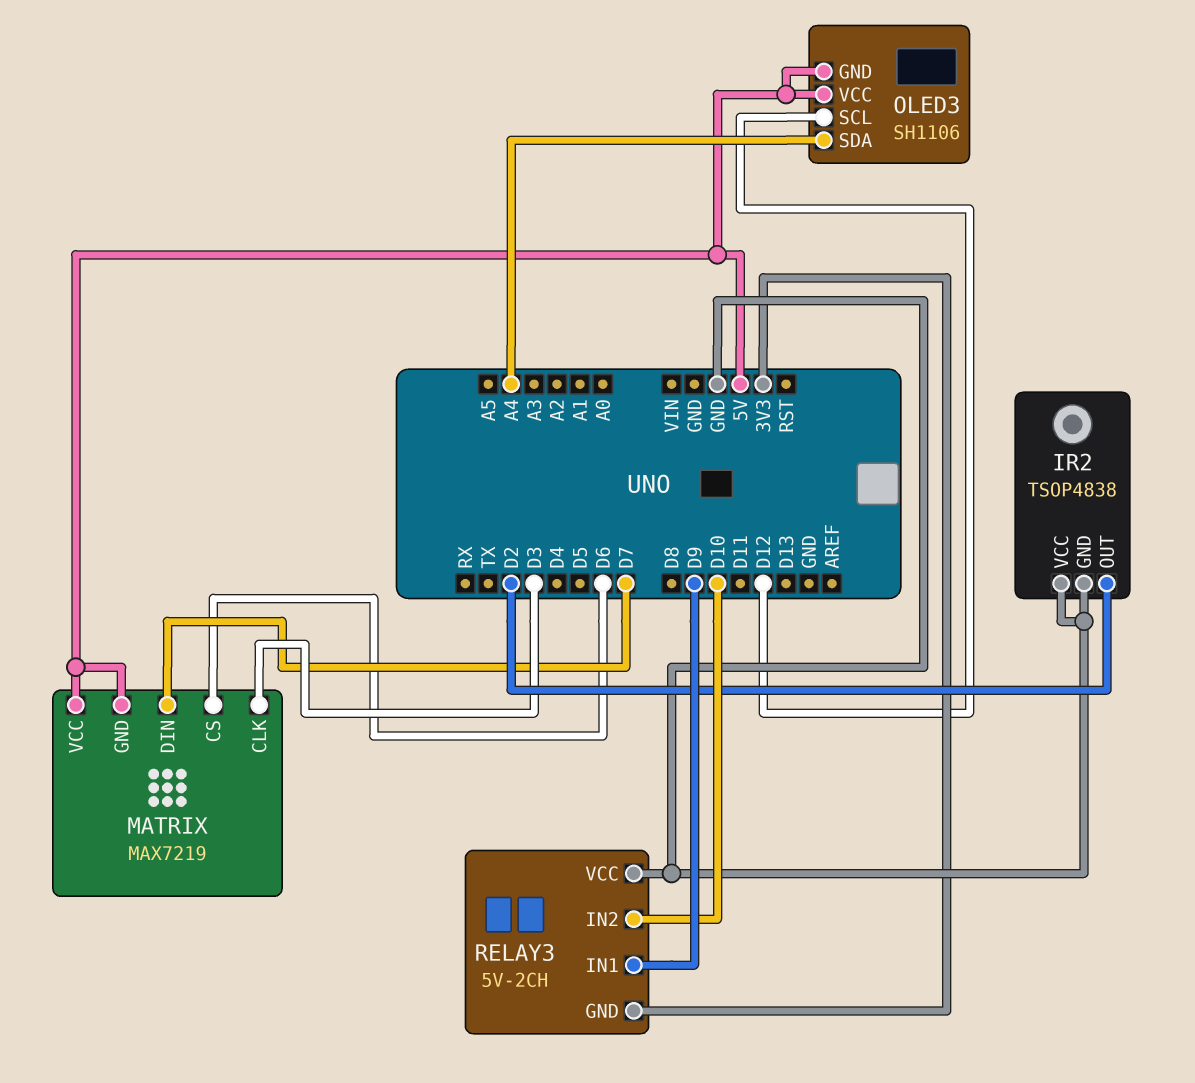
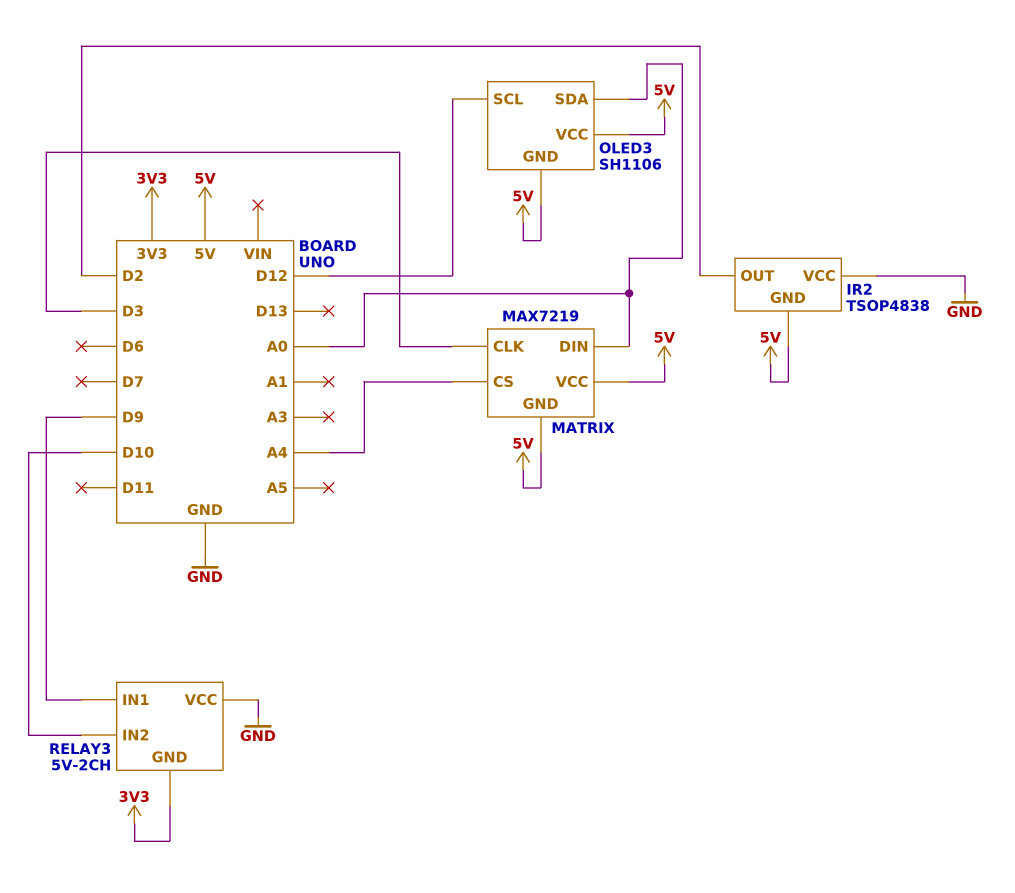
IR2 pin GND: GND -> 5V
MATRIX pin CS: D6 -> A4
MATRIX pin DIN: D7 -> A0
OLED3 pin SDA: A4 -> A0

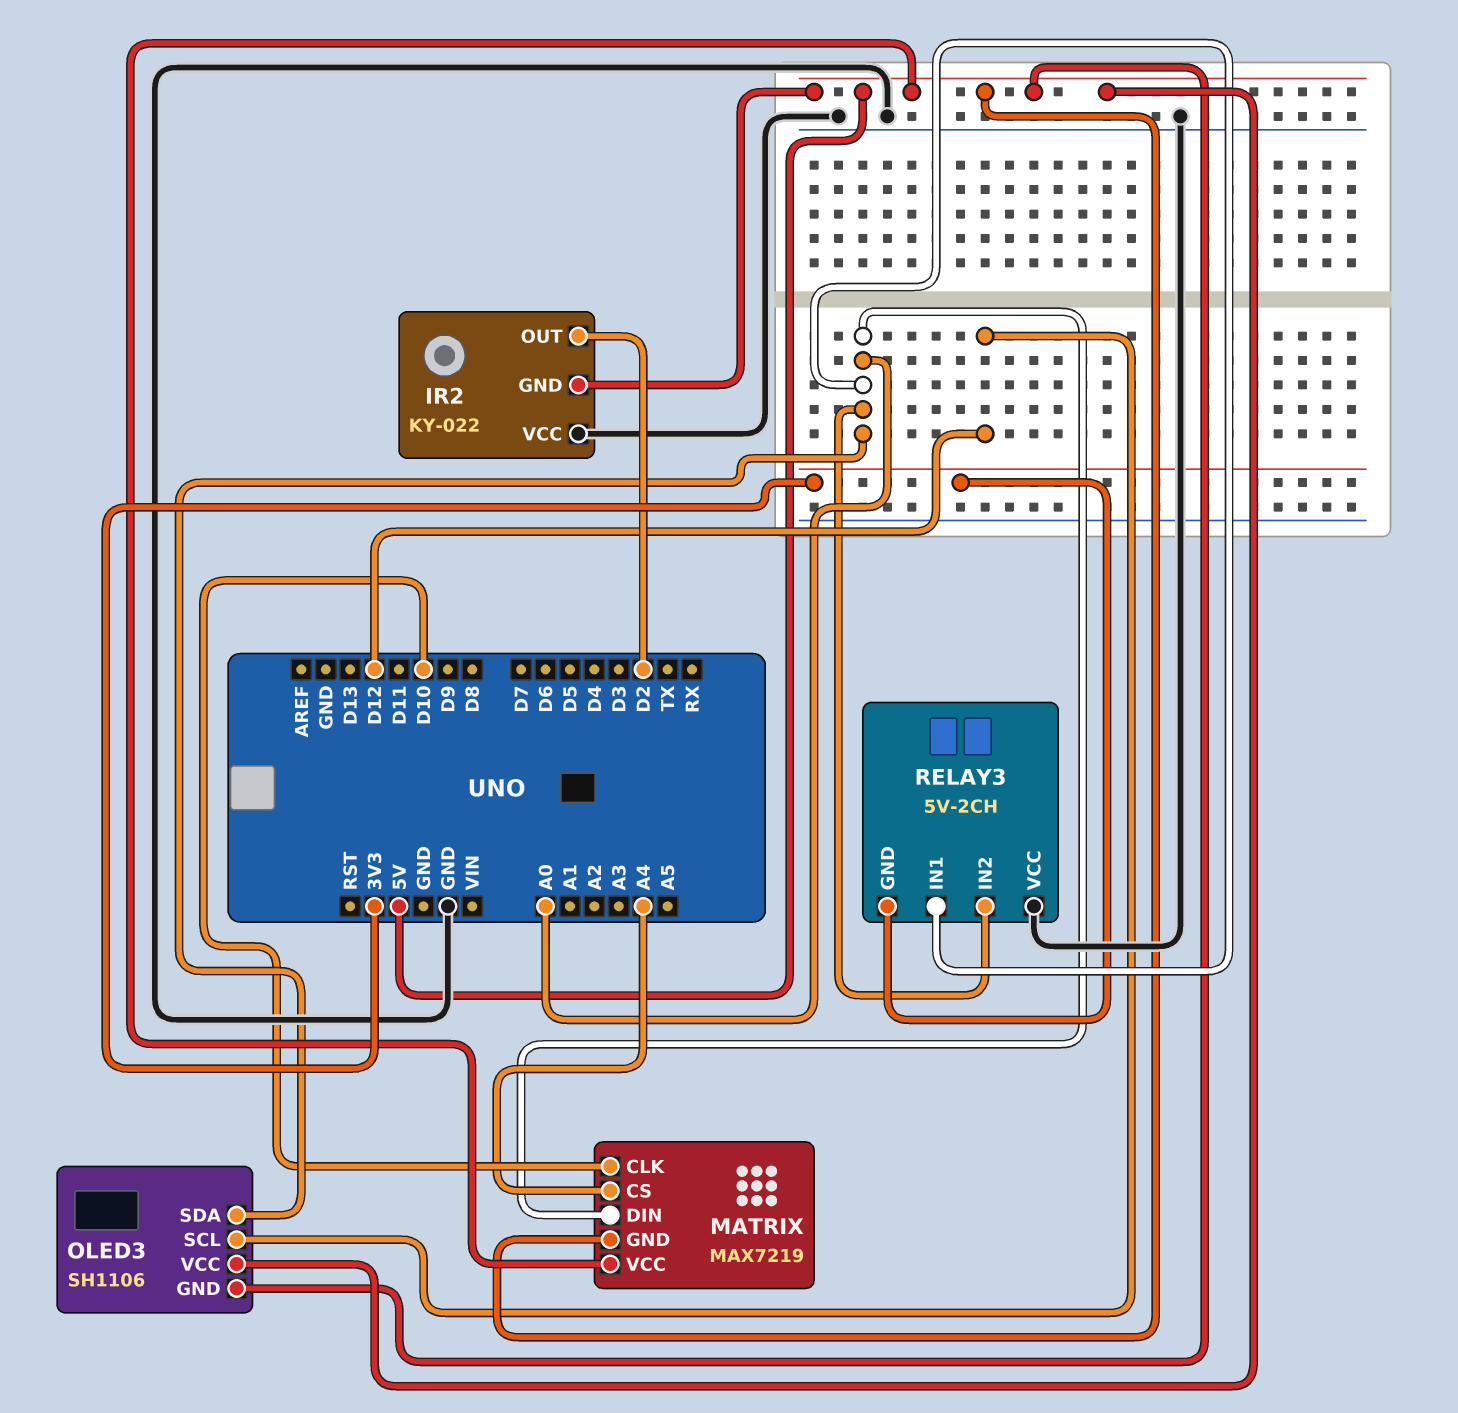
IR2: TSOP4838 -> KY-022
MATRIX pin CLK: D3 -> D10
RELAY3 pin IN1: D9 -> A0
RELAY3 pin IN2: D10 -> A0

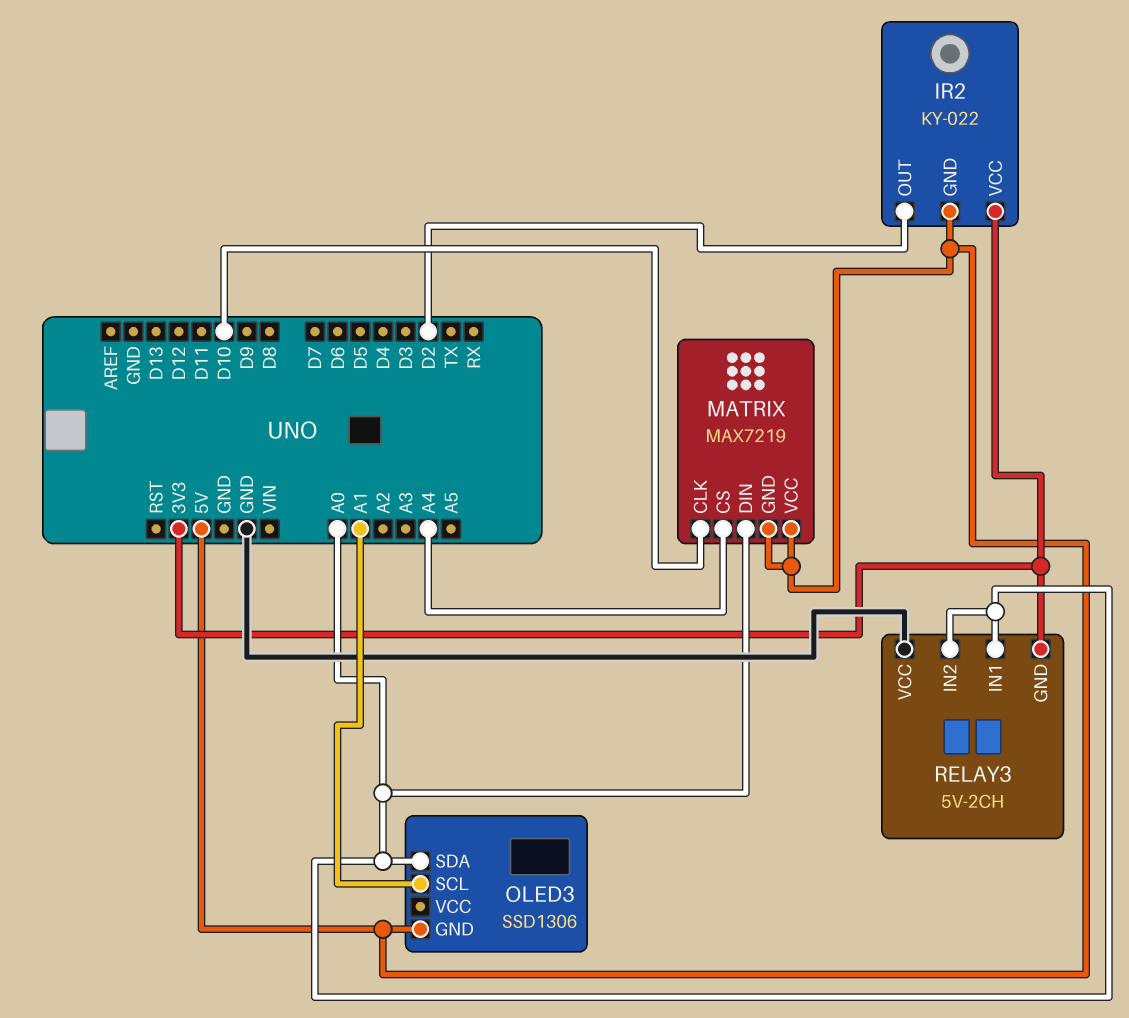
IR2 pin VCC: GND -> 3V3
OLED3: SH1106 -> SSD1306
OLED3 pin SCL: D12 -> A1
OLED3 pin VCC: 5V -> none

